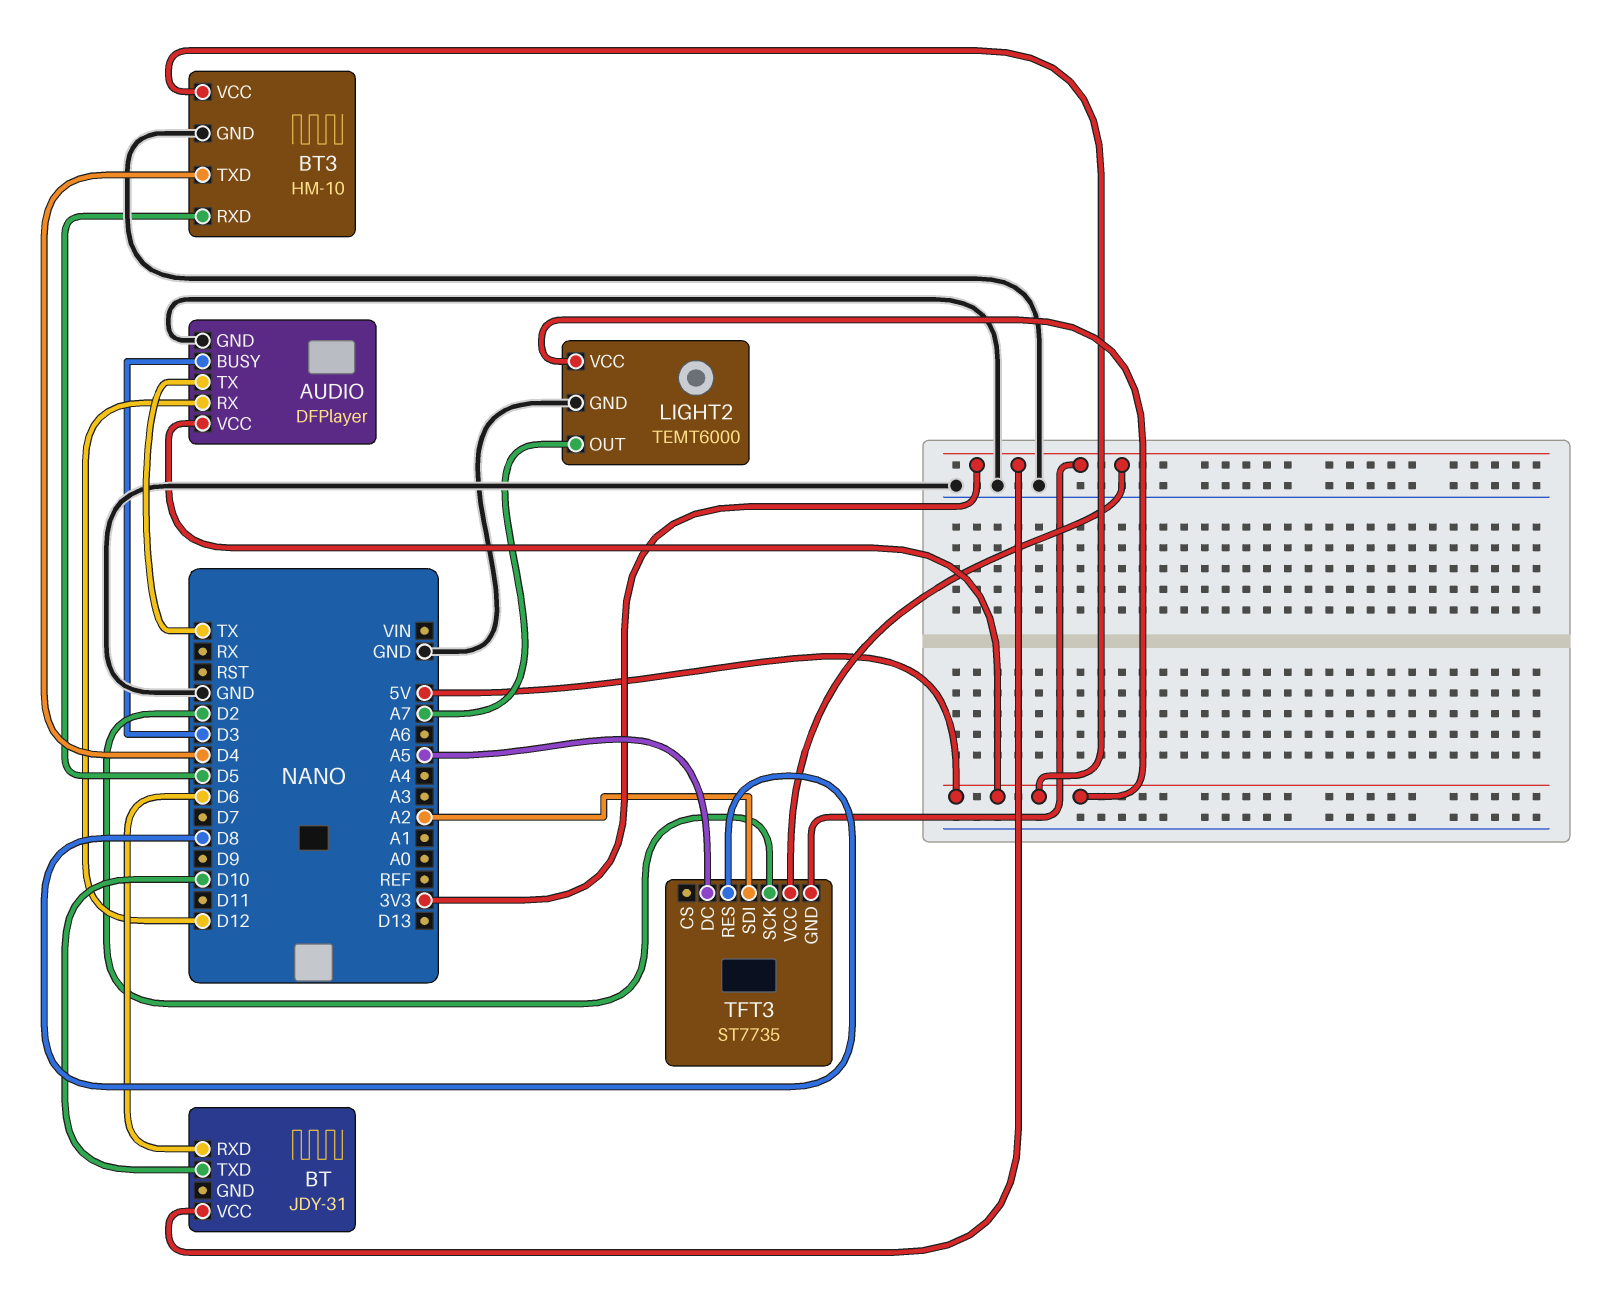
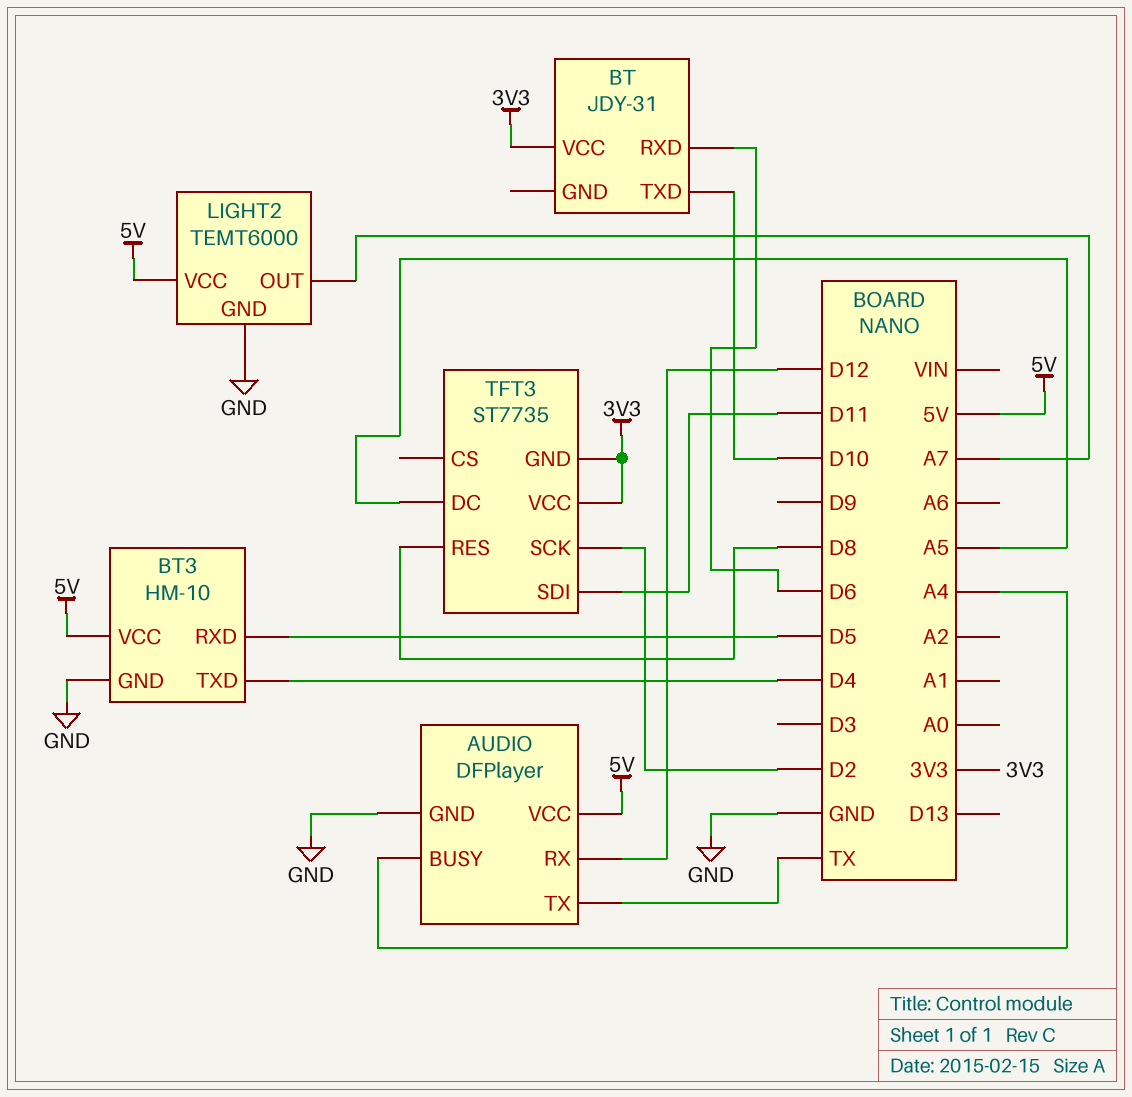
AUDIO pin BUSY: D3 -> A4
TFT3 pin SDI: A2 -> D11

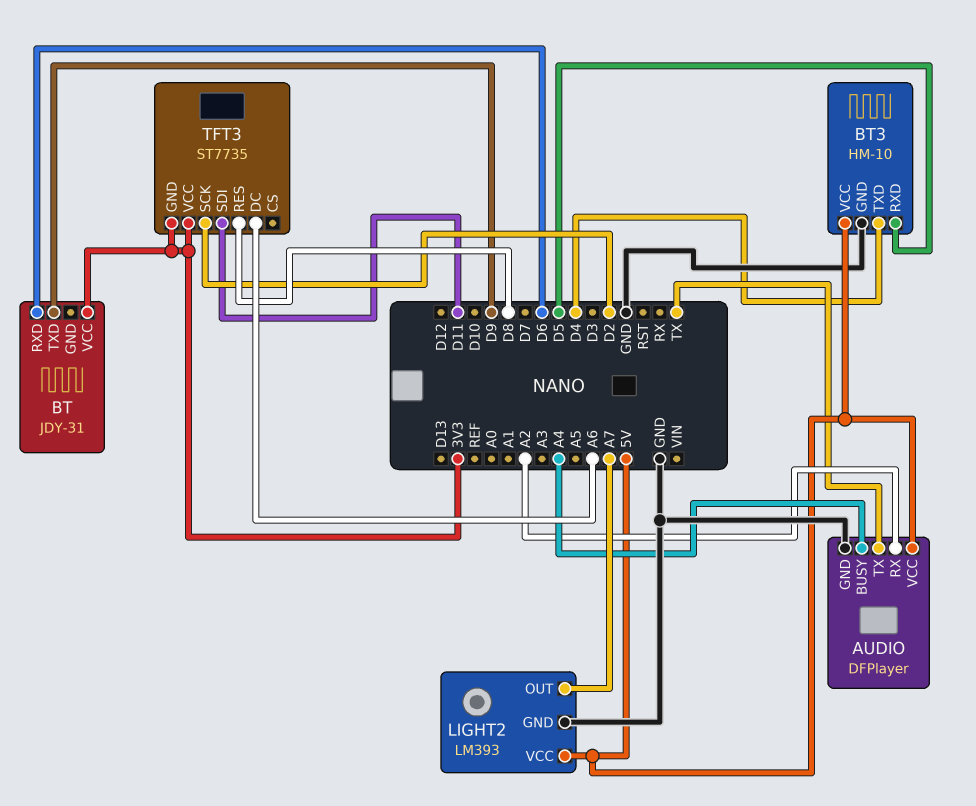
AUDIO pin RX: D12 -> A2
BT pin TXD: D10 -> D9
LIGHT2: TEMT6000 -> LM393
TFT3 pin DC: A5 -> A6

